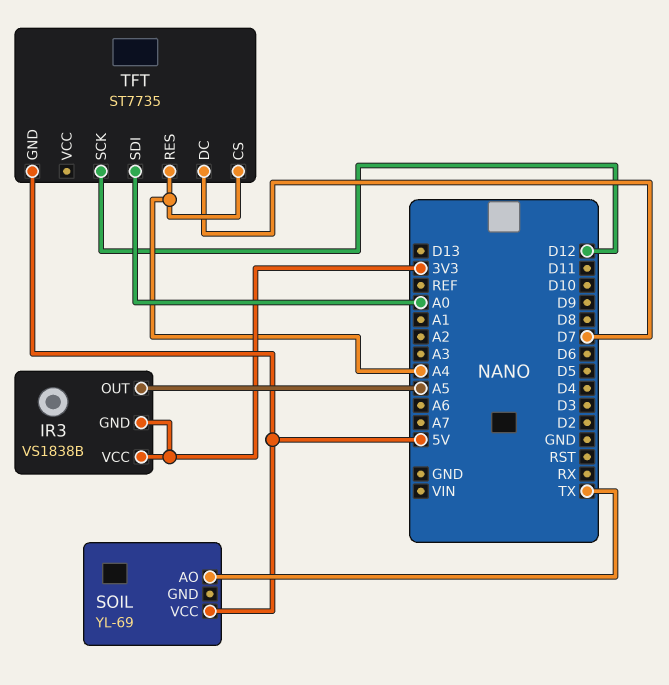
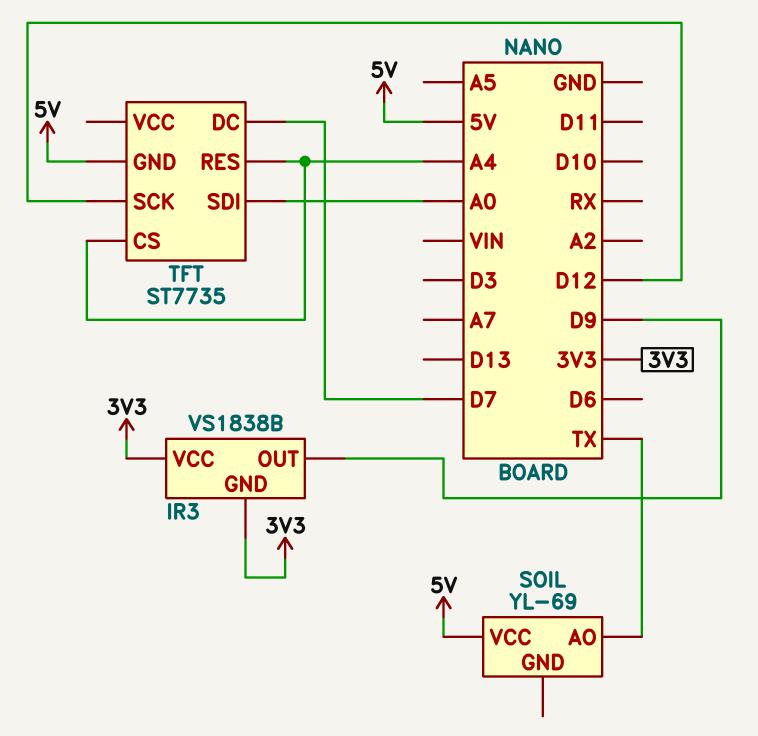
IR3 pin OUT: A5 -> D9

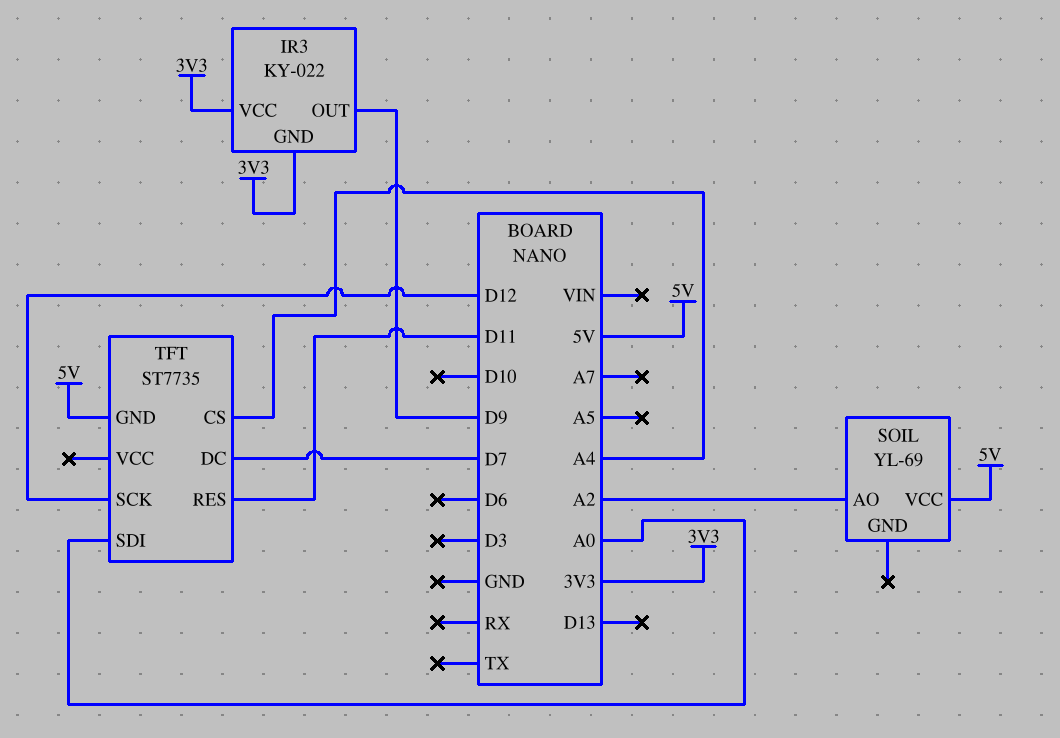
IR3: VS1838B -> KY-022
SOIL pin AO: TX -> A2
TFT pin RES: A4 -> D11

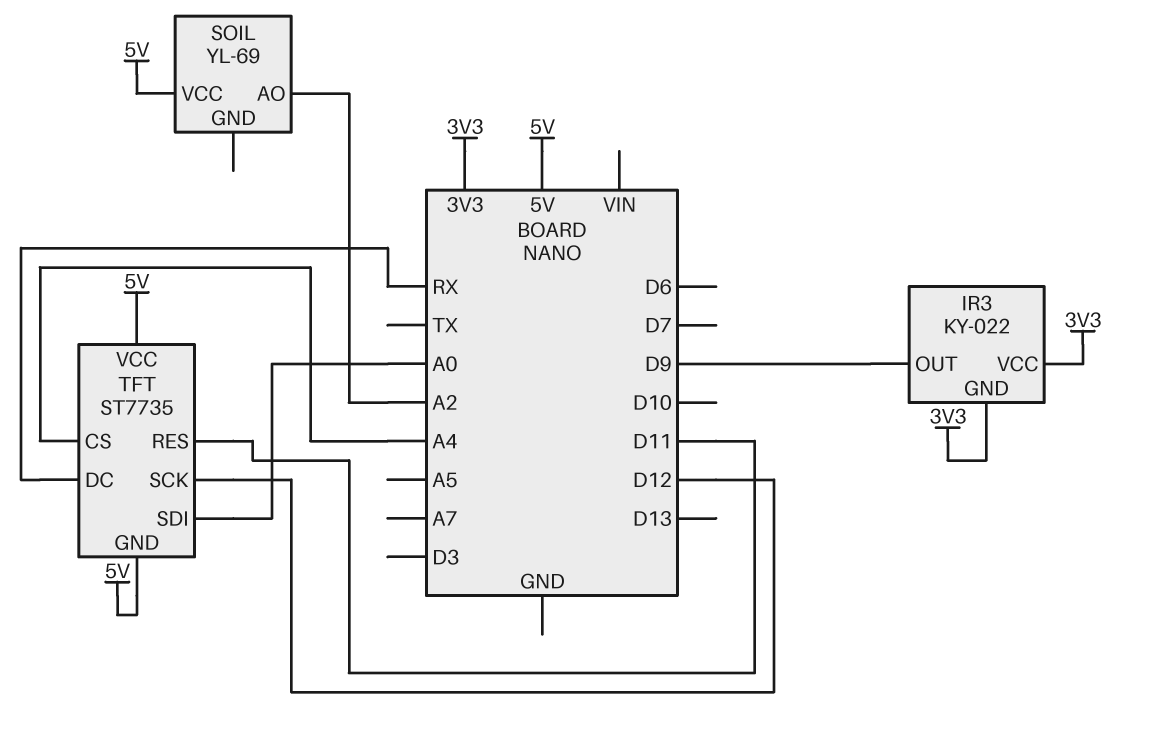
TFT pin DC: D7 -> RX
TFT pin VCC: none -> 5V

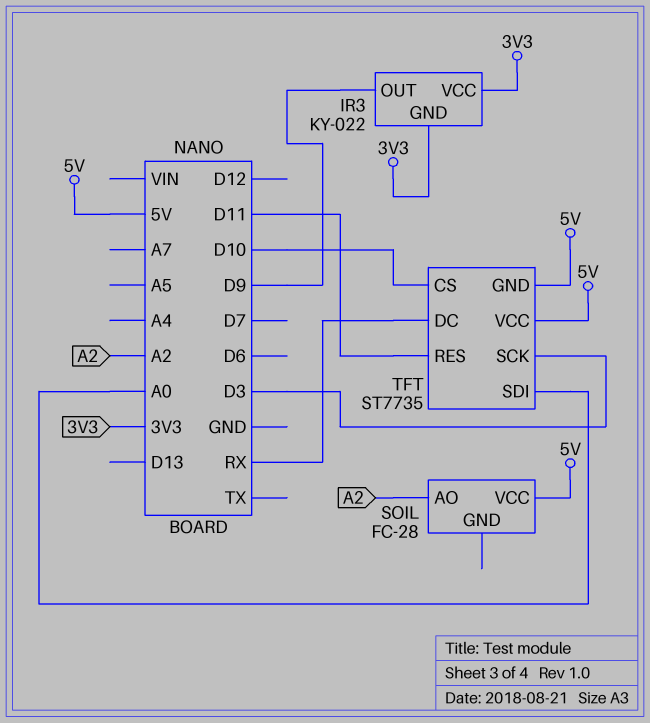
SOIL: YL-69 -> FC-28
TFT pin CS: A4 -> D10
TFT pin SCK: D12 -> D3

